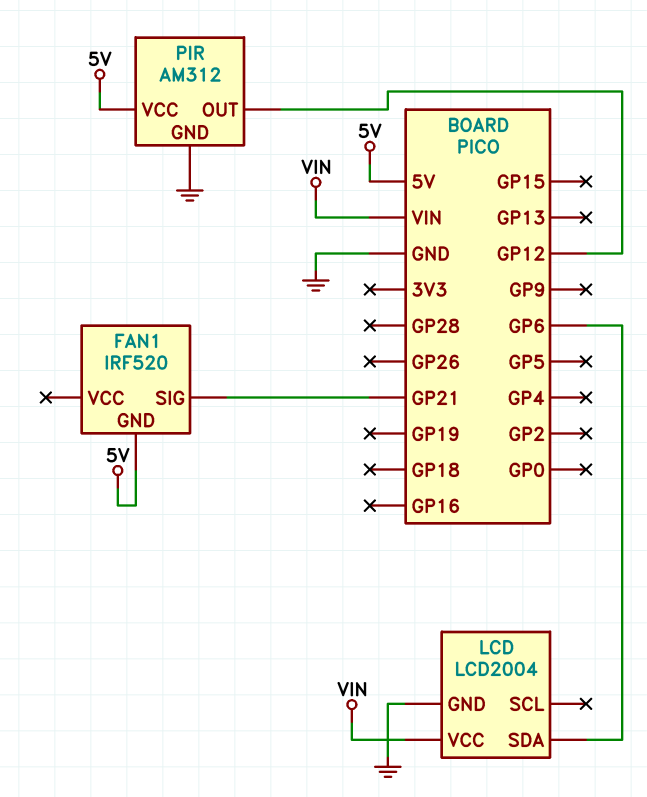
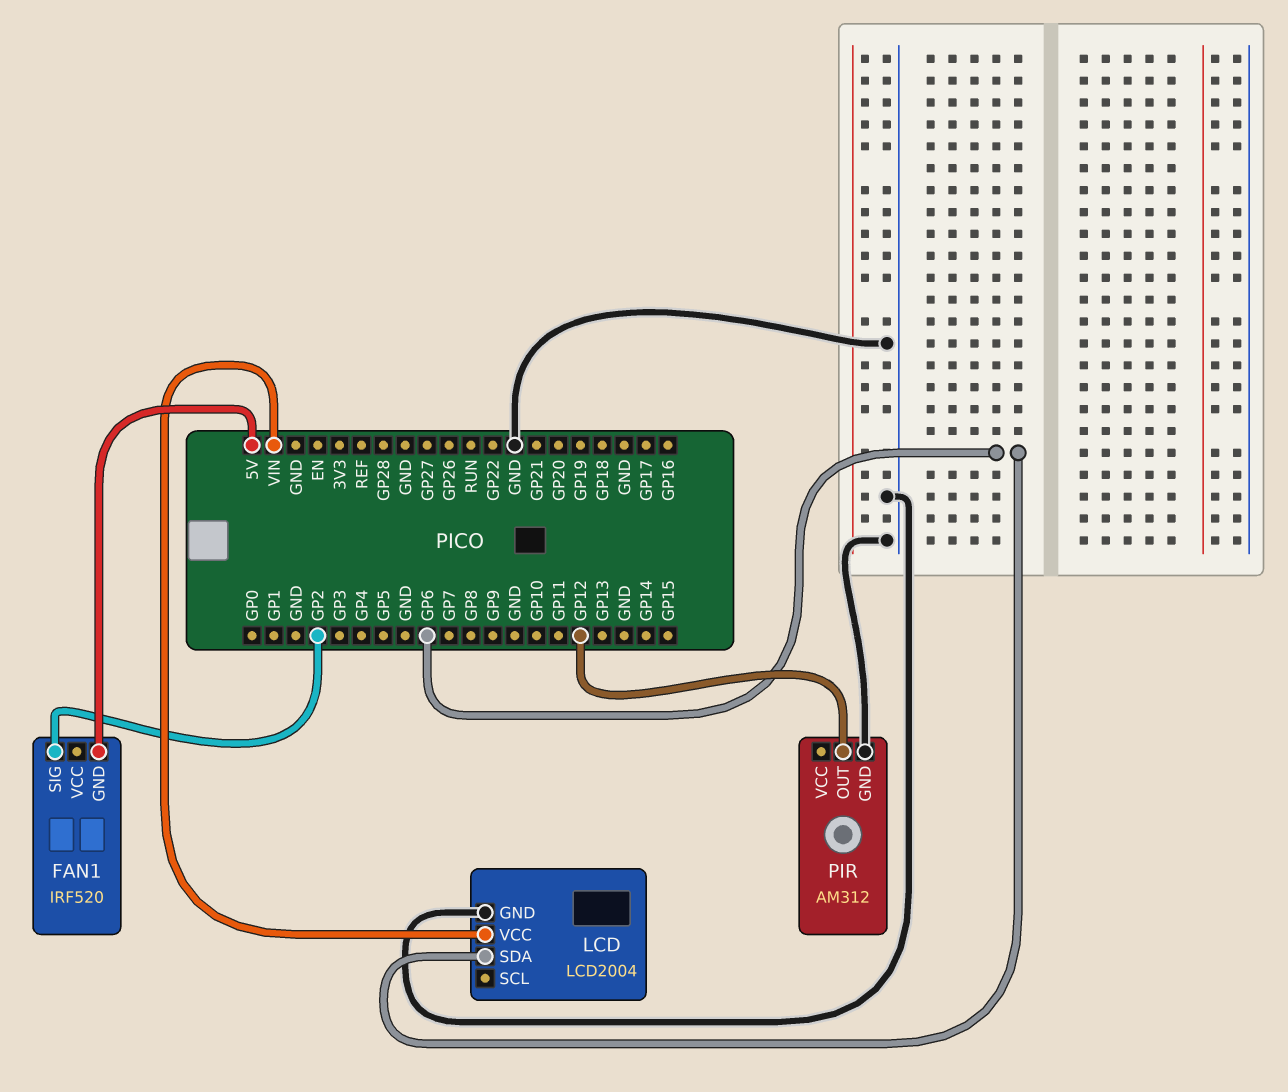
FAN1 pin SIG: GP21 -> GP2
PIR pin VCC: 5V -> none

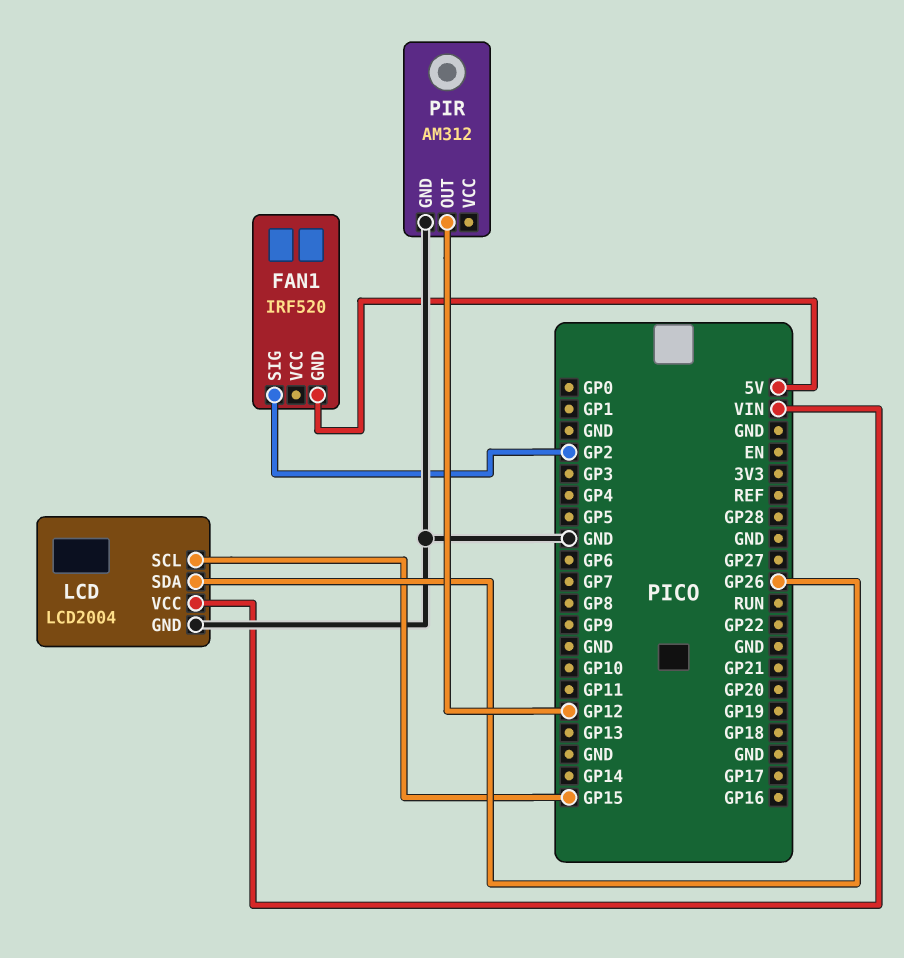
LCD pin SCL: none -> GP15
LCD pin SDA: GP6 -> GP26

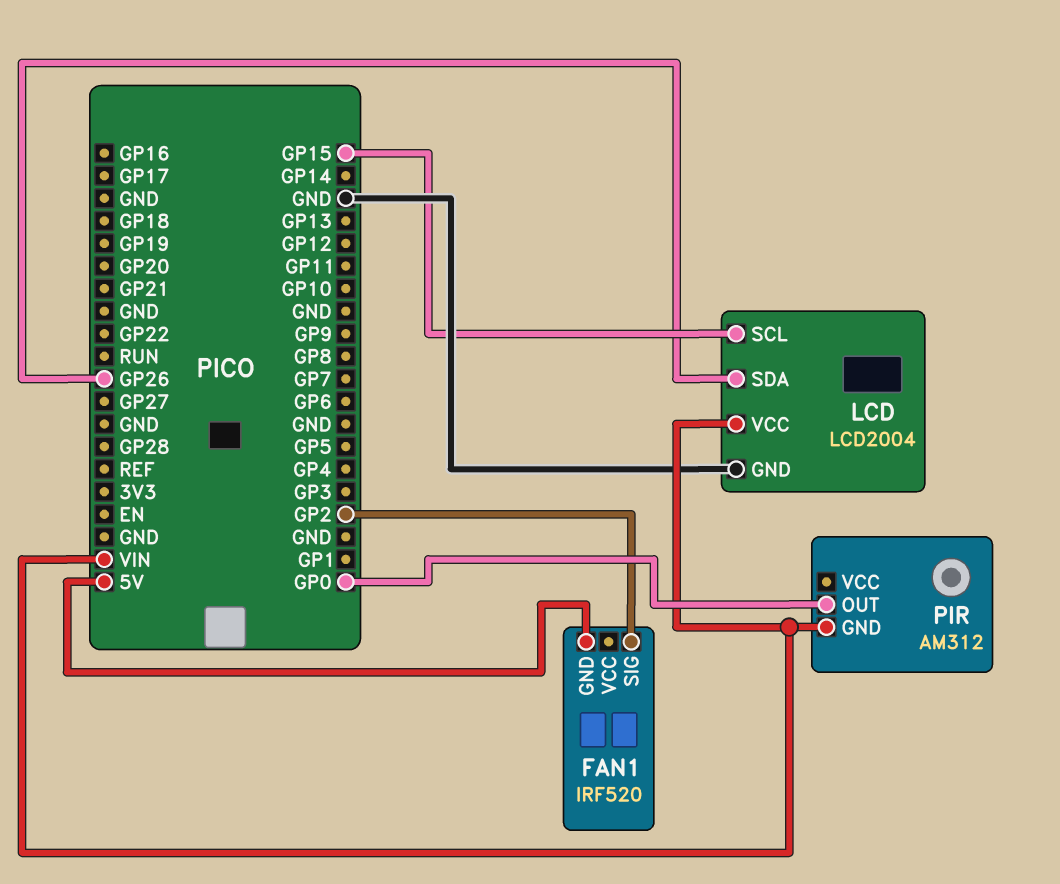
PIR pin GND: GND -> VIN
PIR pin OUT: GP12 -> GP0

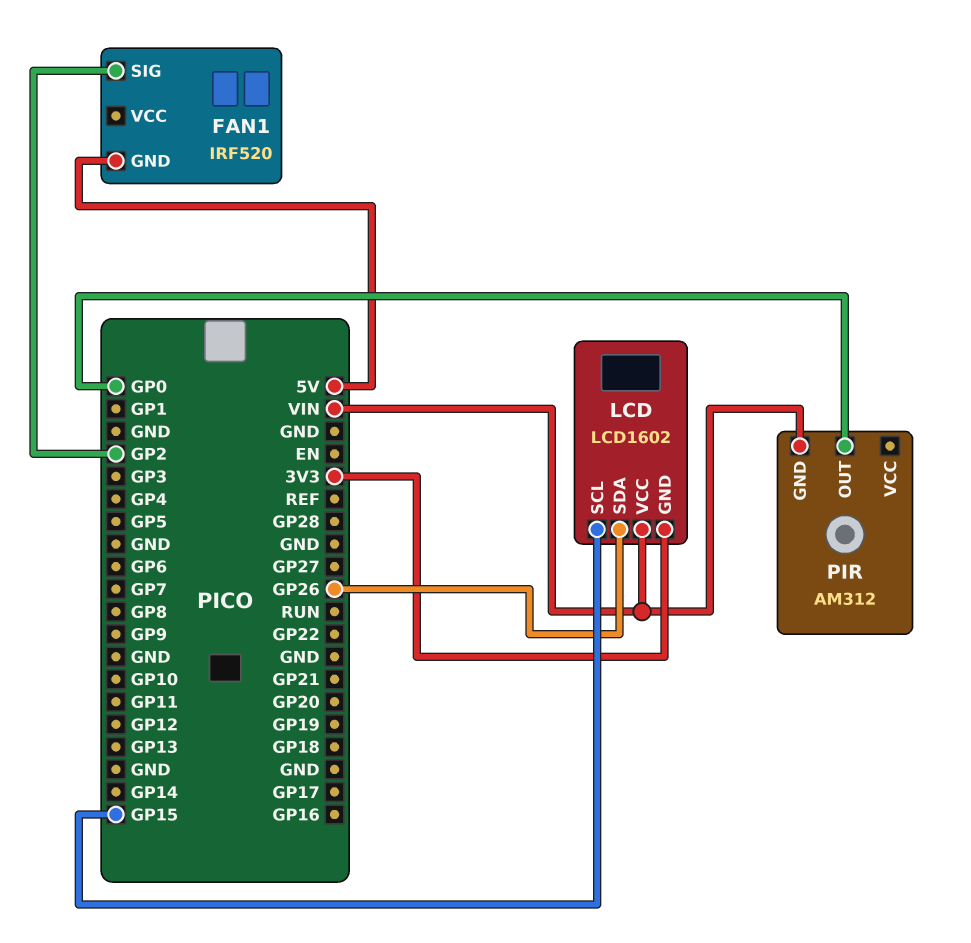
LCD: LCD2004 -> LCD1602
LCD pin GND: GND -> 3V3

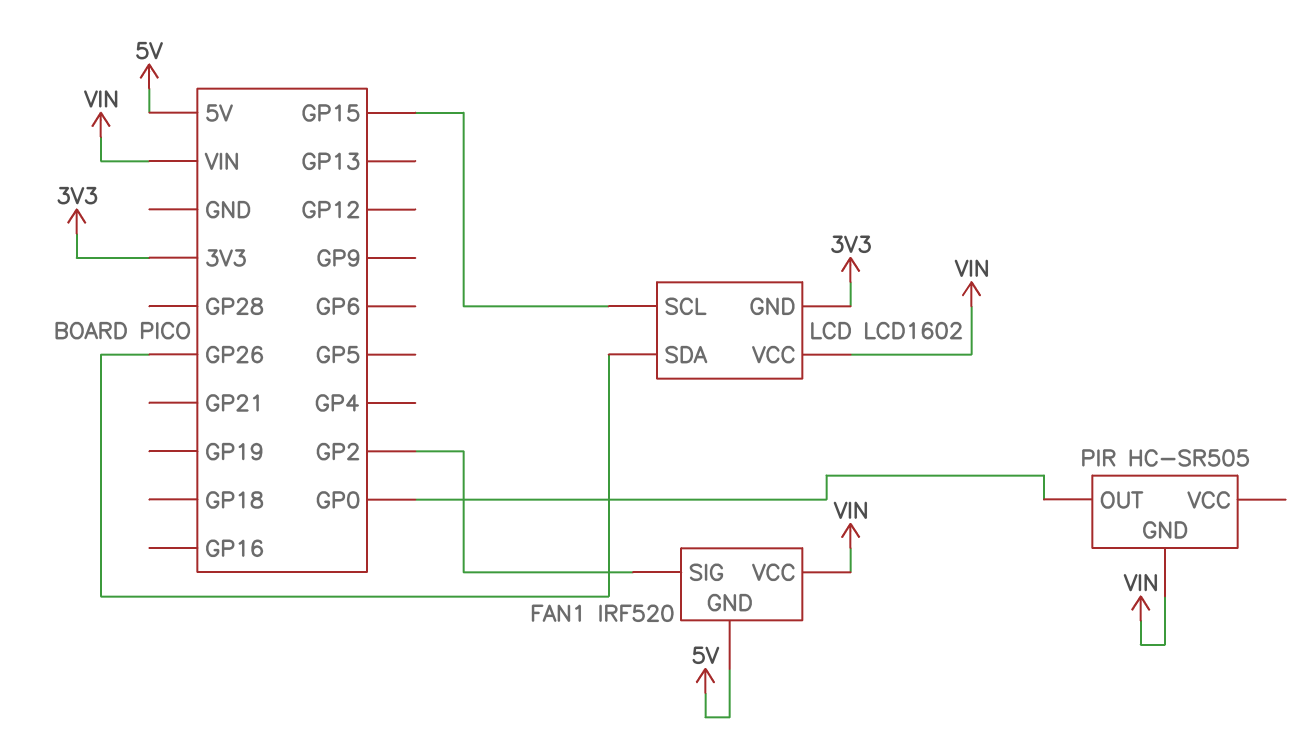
FAN1 pin VCC: none -> VIN
PIR: AM312 -> HC-SR505

